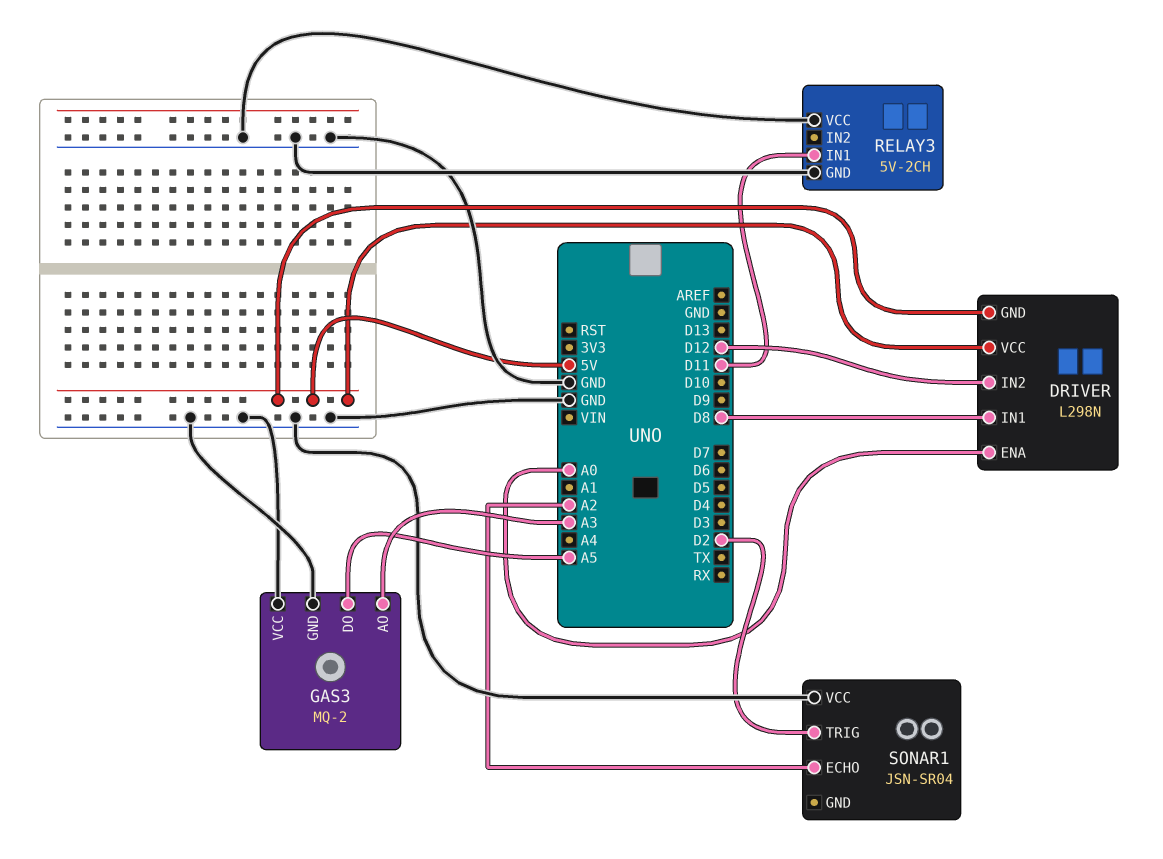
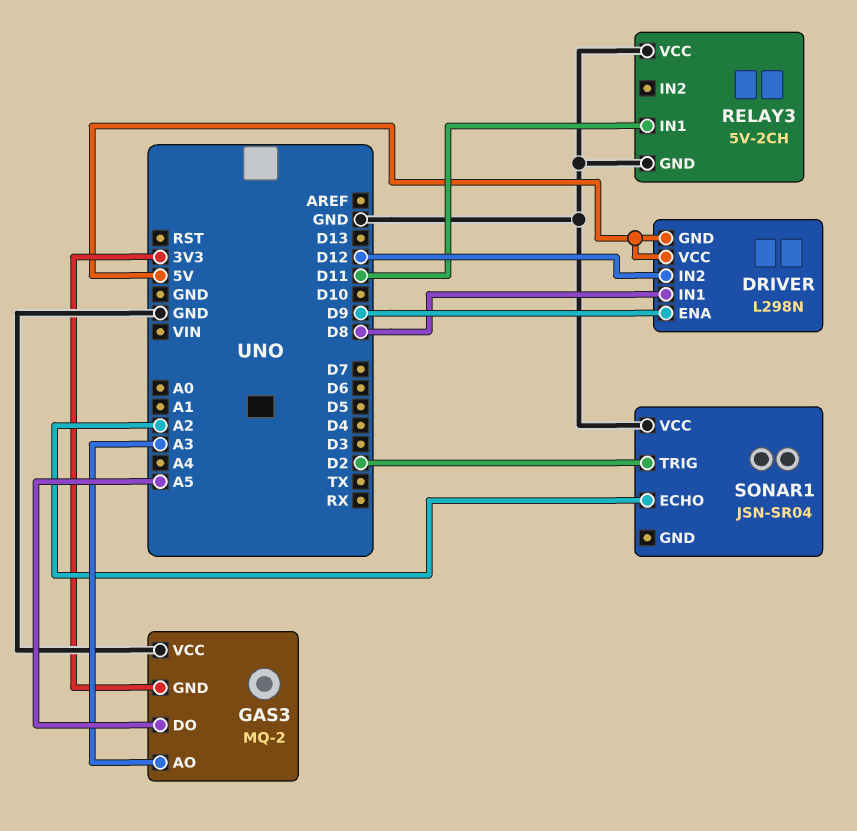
DRIVER pin ENA: A0 -> D9
GAS3 pin GND: GND -> 3V3

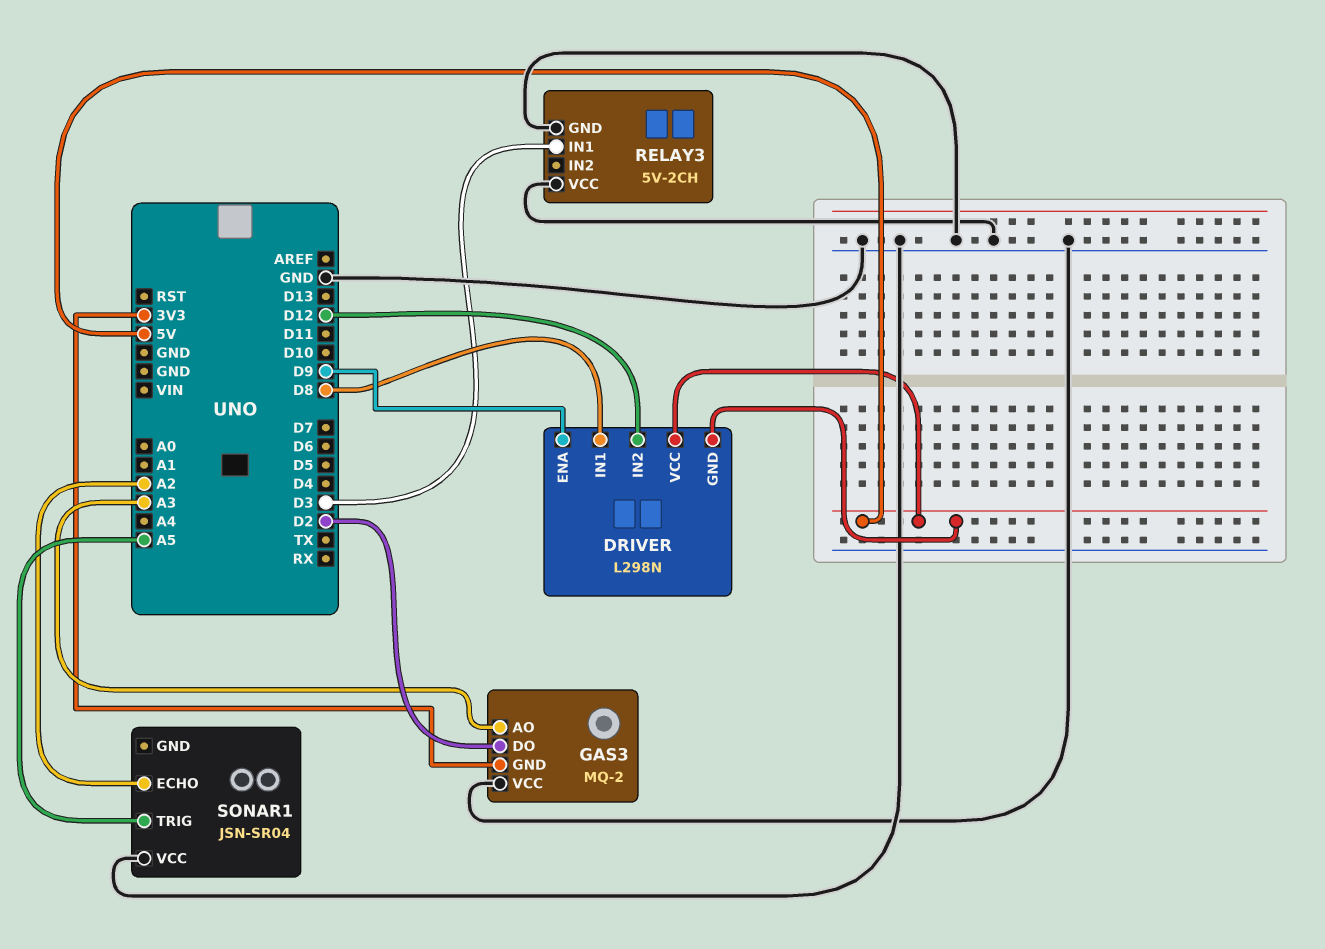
GAS3 pin DO: A5 -> D2
RELAY3 pin IN1: D11 -> D3
SONAR1 pin TRIG: D2 -> A5

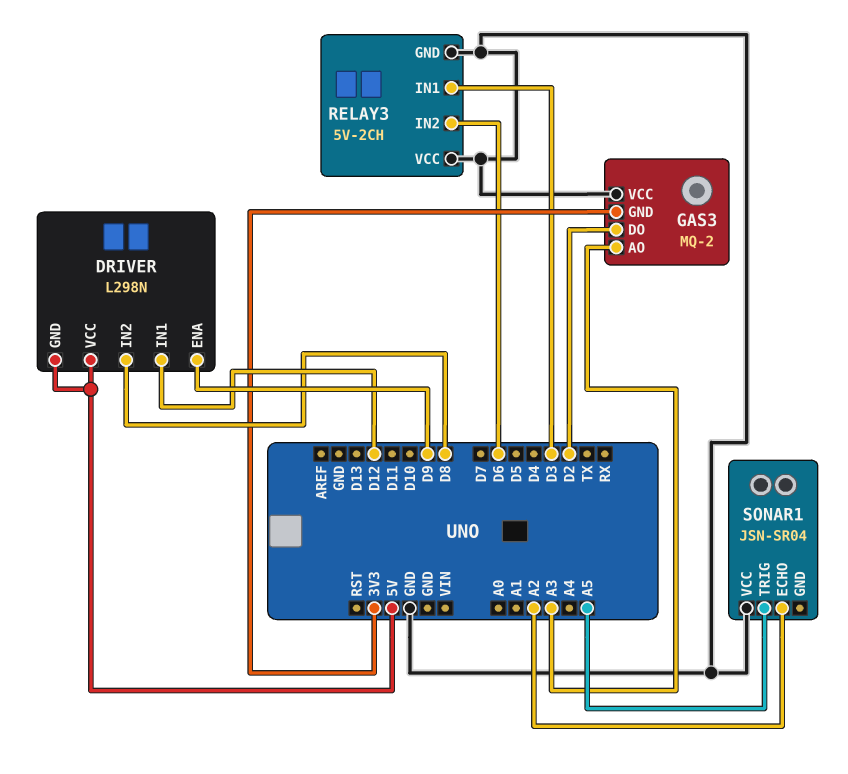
DRIVER pin IN1: D8 -> D12
DRIVER pin IN2: D12 -> D8
RELAY3 pin IN2: none -> D6

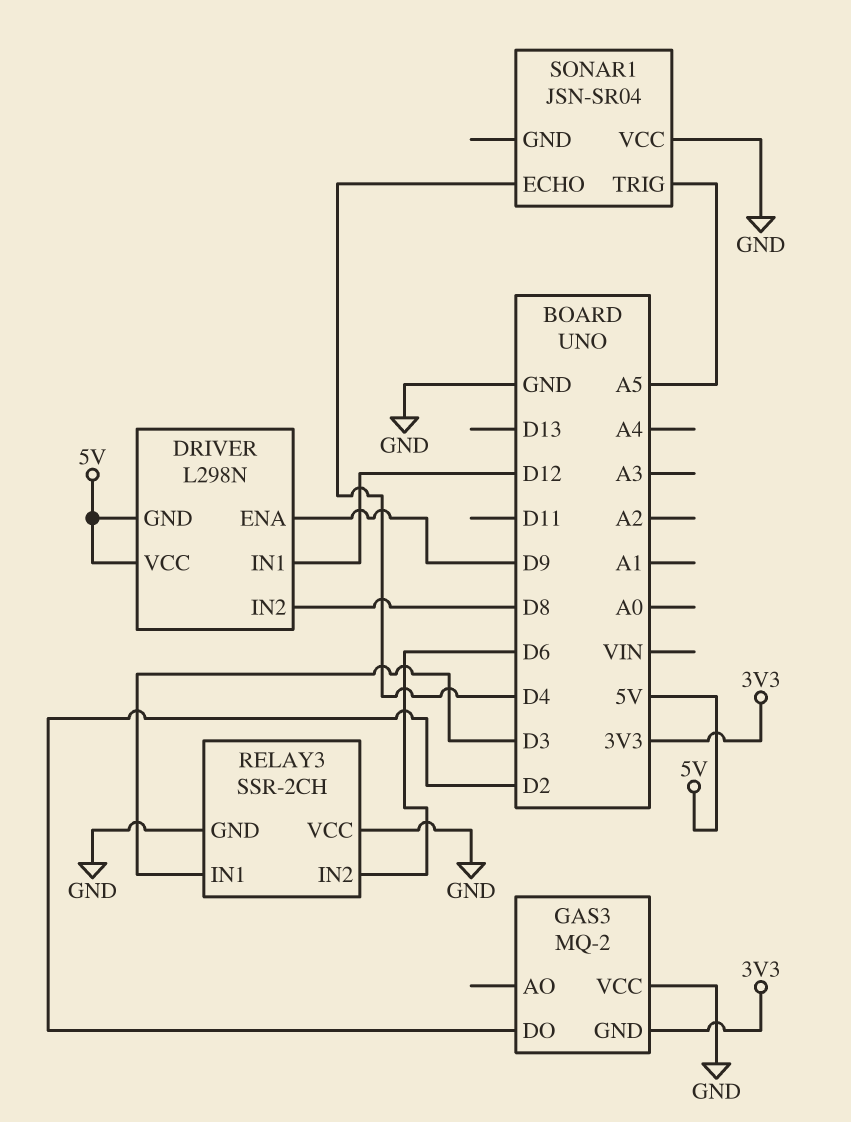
GAS3 pin AO: A3 -> none
RELAY3: 5V-2CH -> SSR-2CH
SONAR1 pin ECHO: A2 -> D4

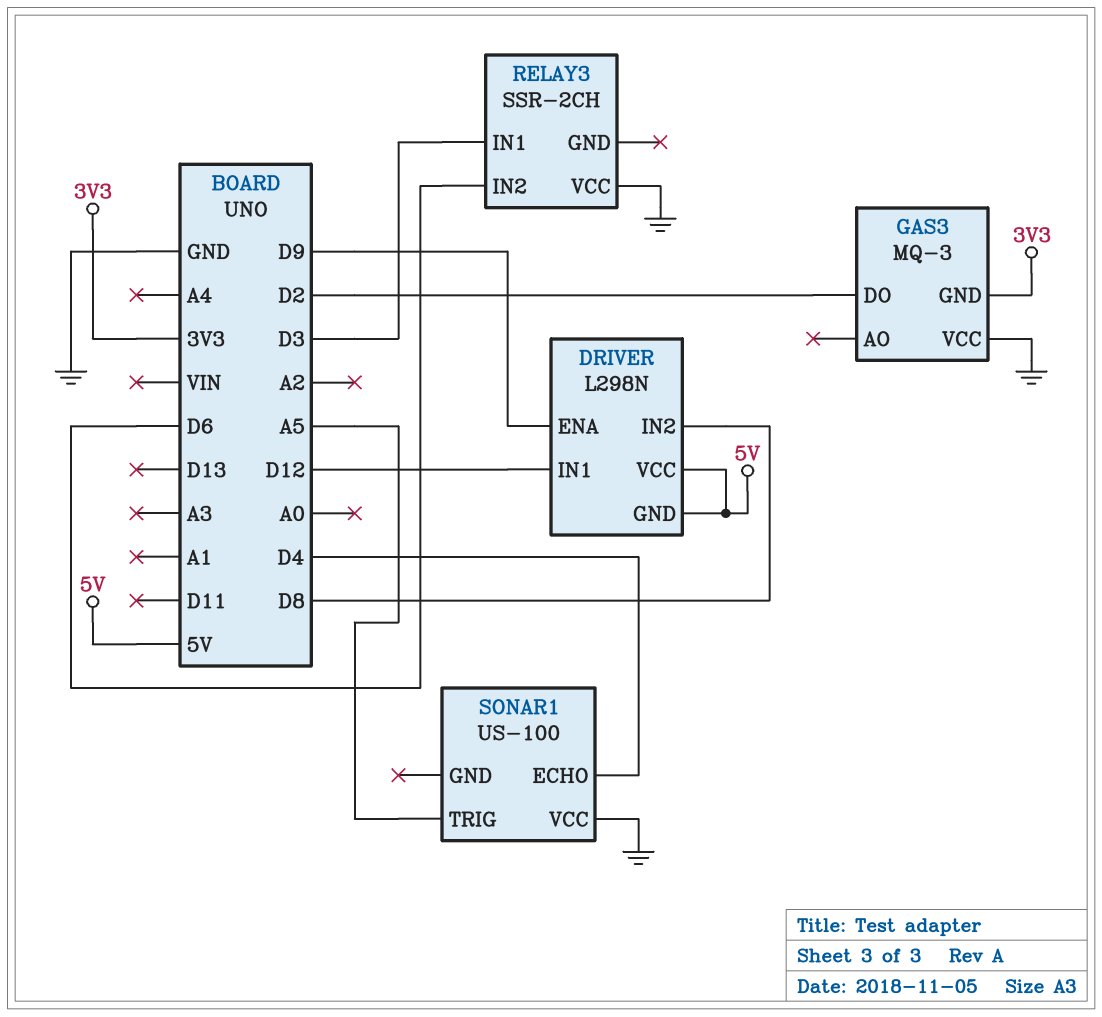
GAS3: MQ-2 -> MQ-3
RELAY3 pin GND: GND -> none
SONAR1: JSN-SR04 -> US-100

